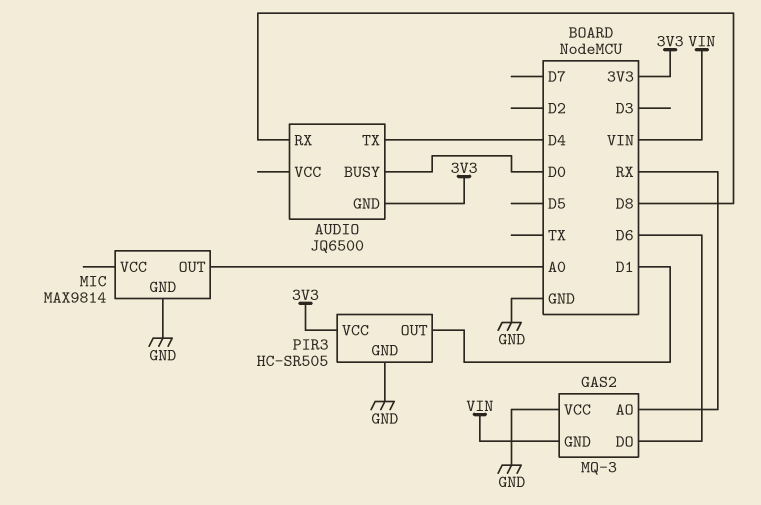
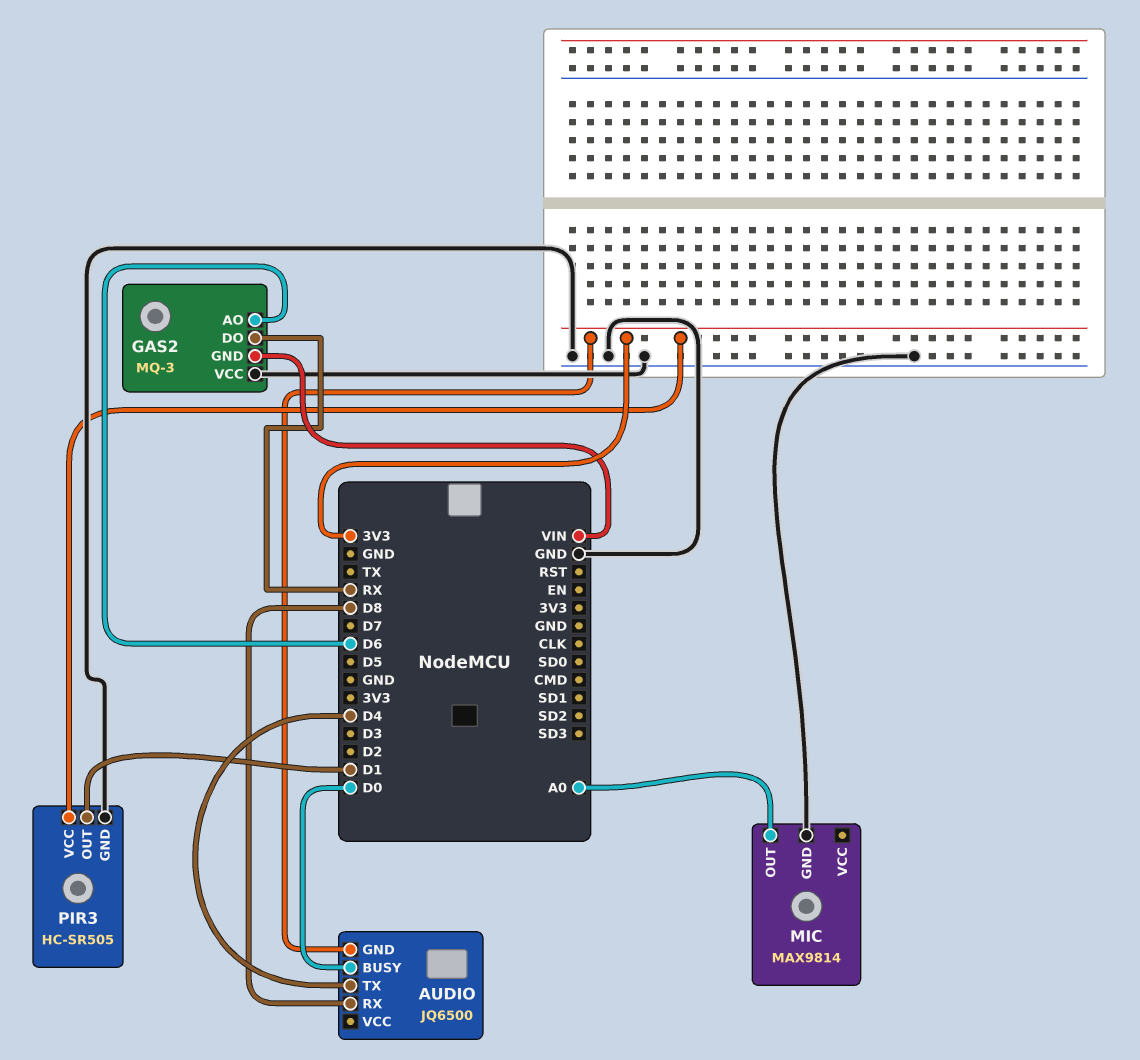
GAS2 pin AO: RX -> D6
GAS2 pin DO: D6 -> RX

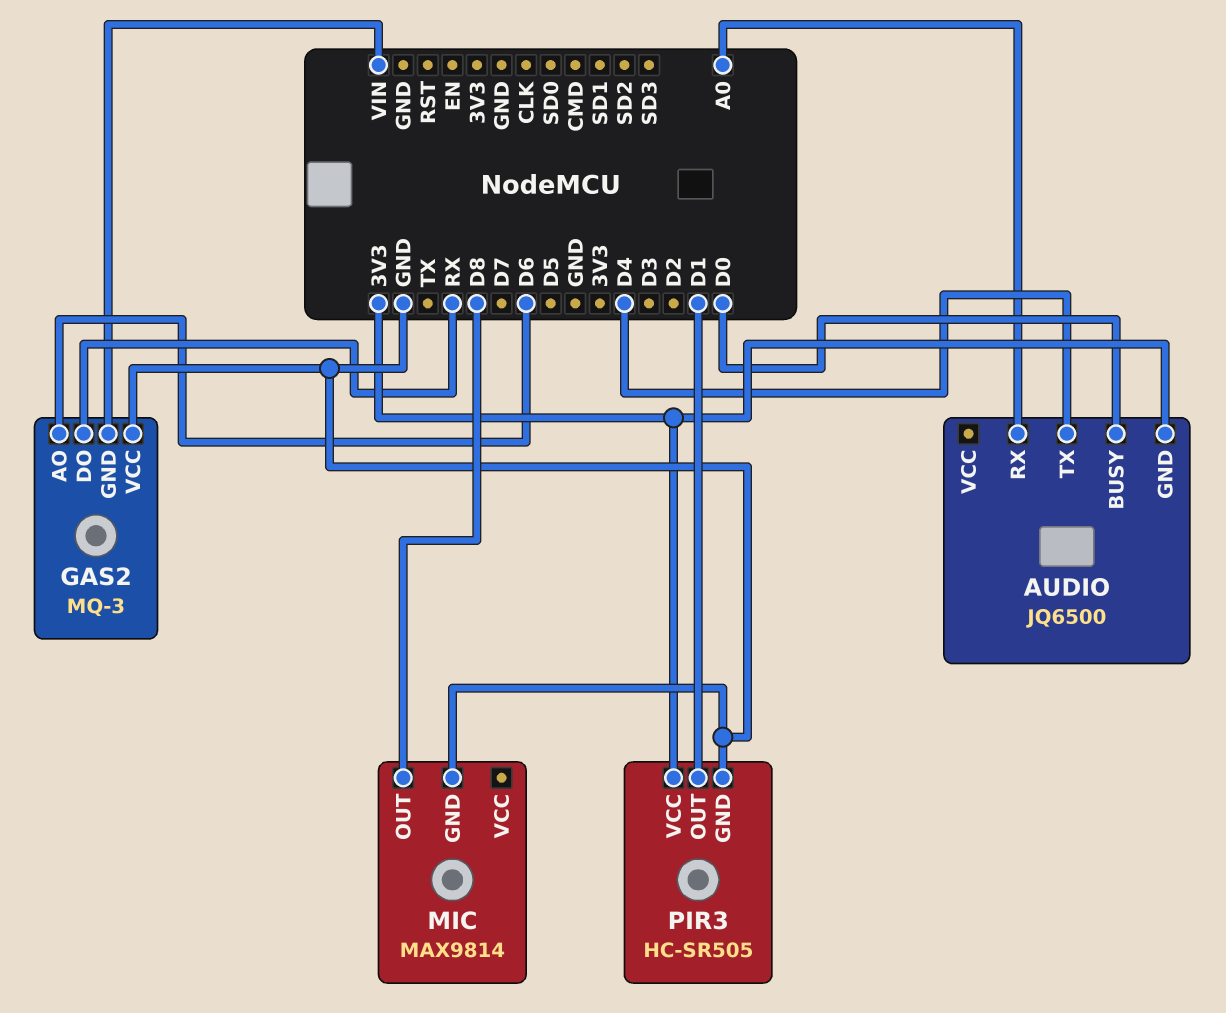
AUDIO pin RX: D8 -> A0
MIC pin OUT: A0 -> D8

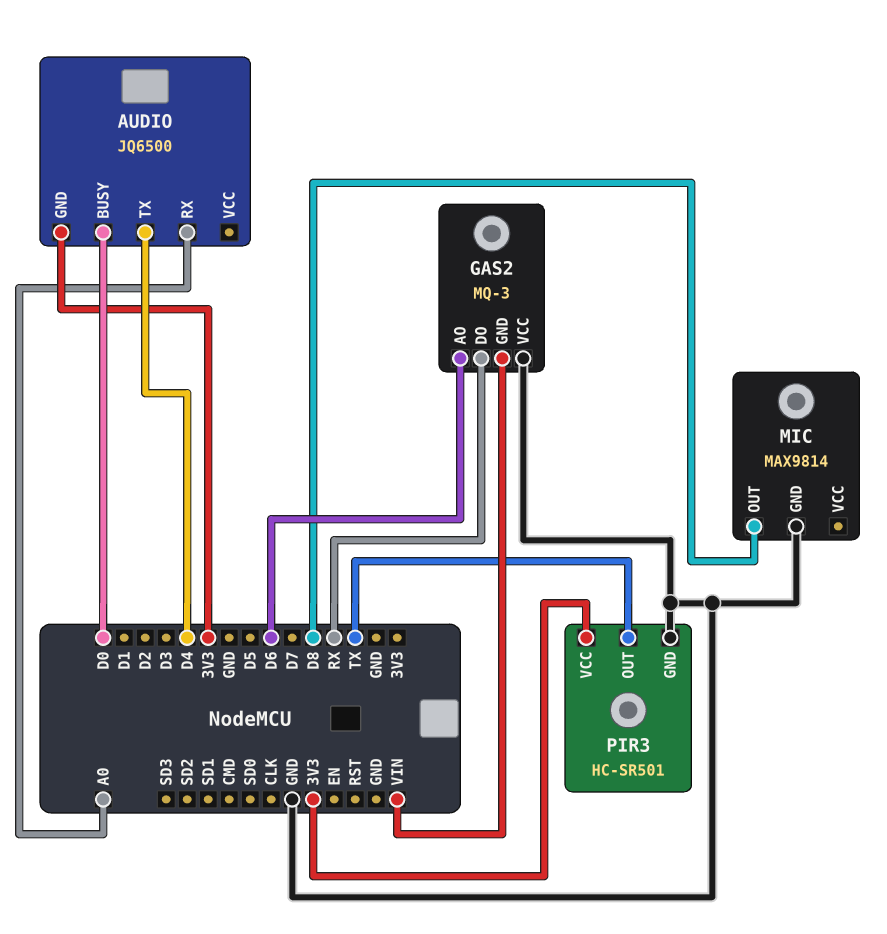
PIR3: HC-SR505 -> HC-SR501
PIR3 pin OUT: D1 -> TX

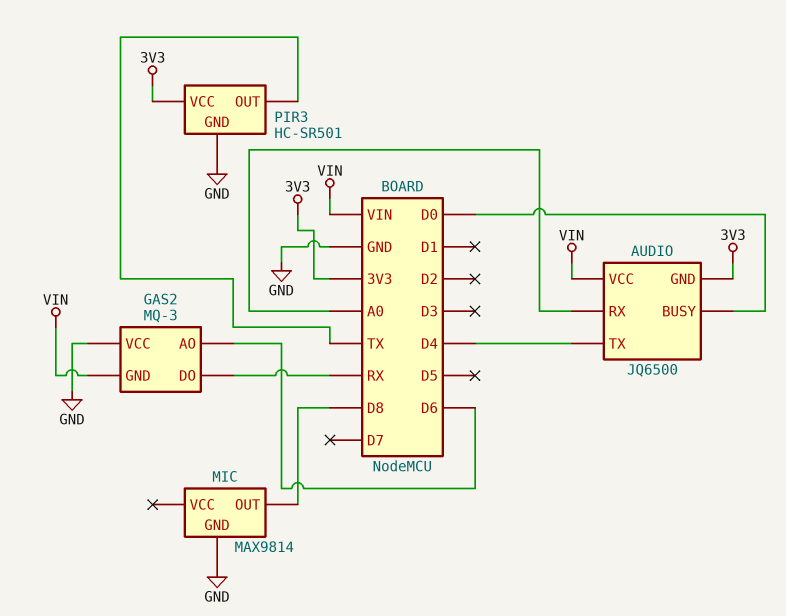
AUDIO pin VCC: none -> VIN

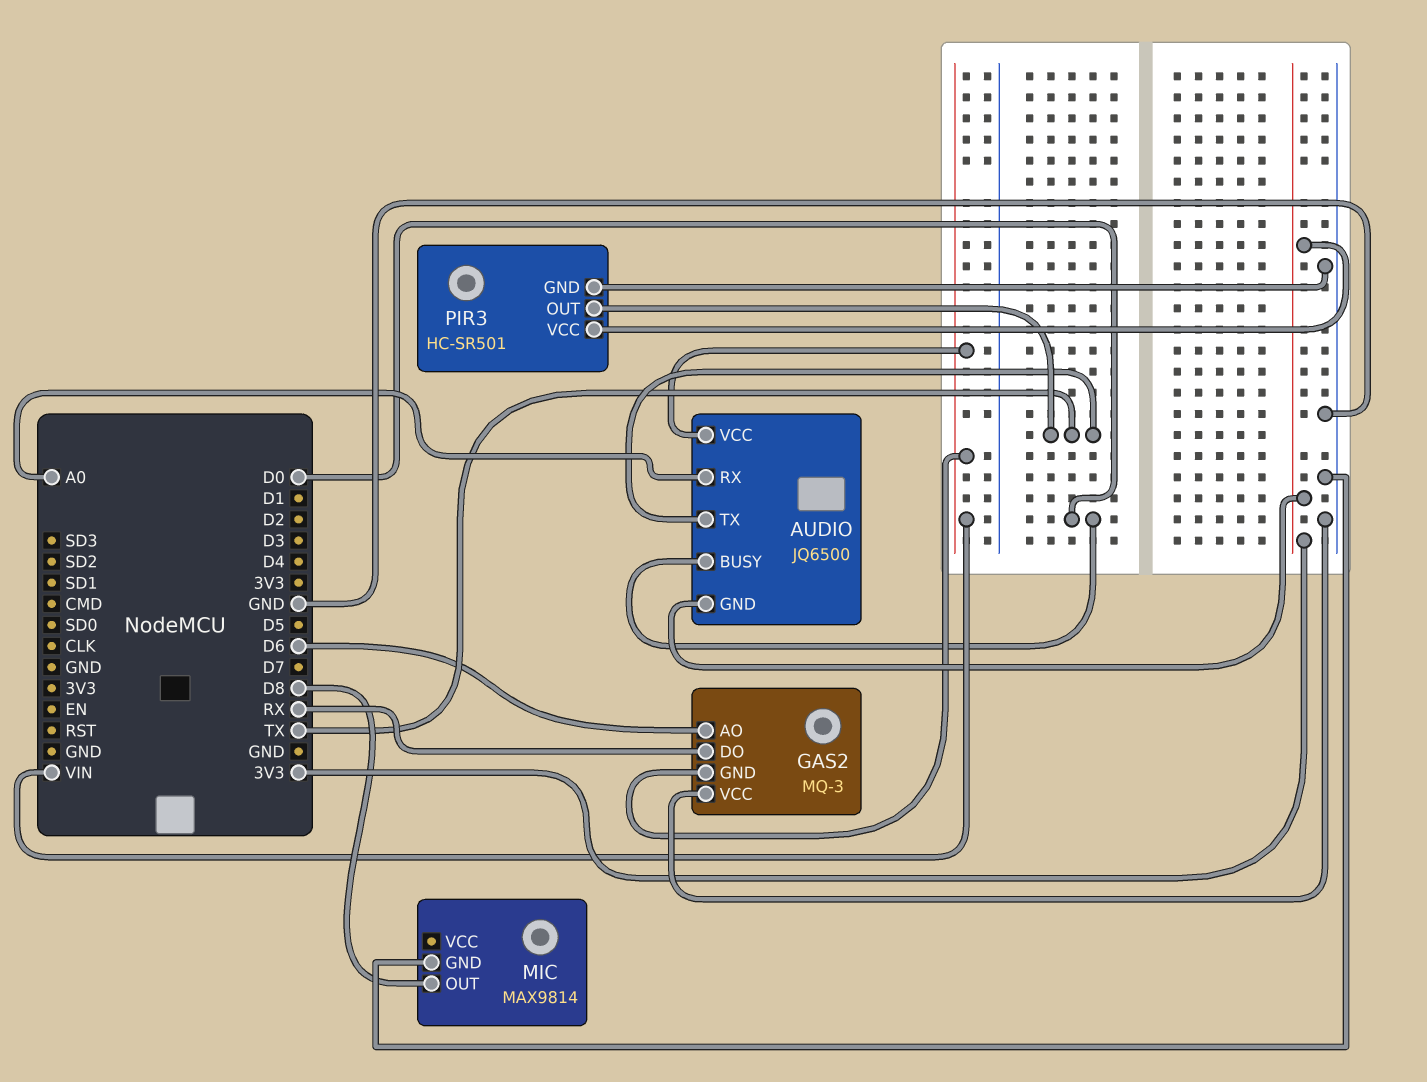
AUDIO pin TX: D4 -> TX

